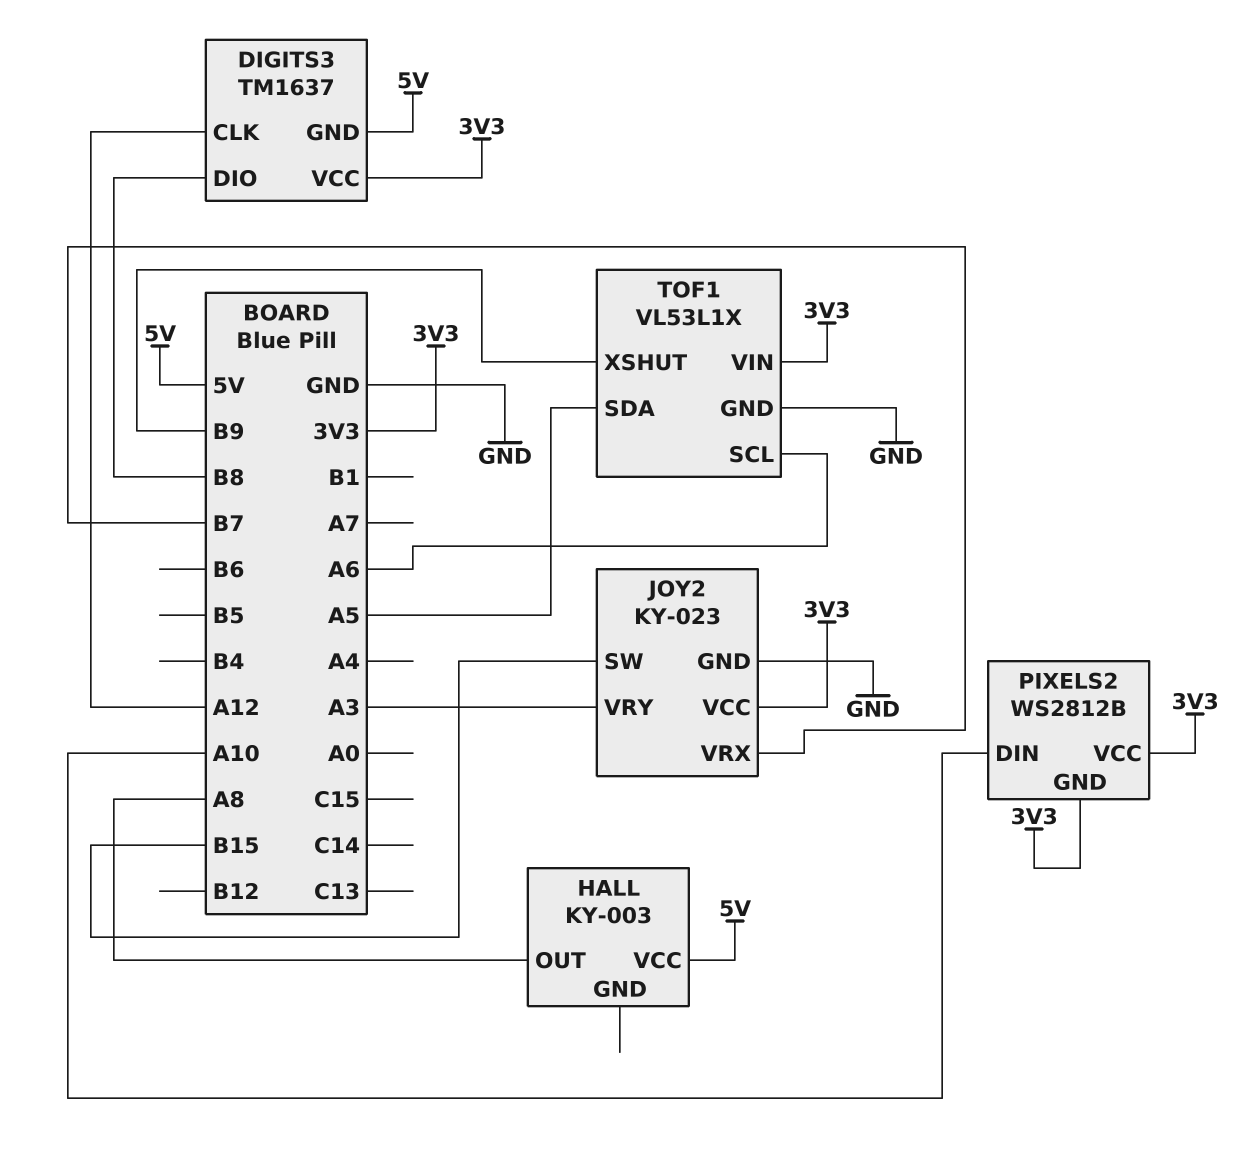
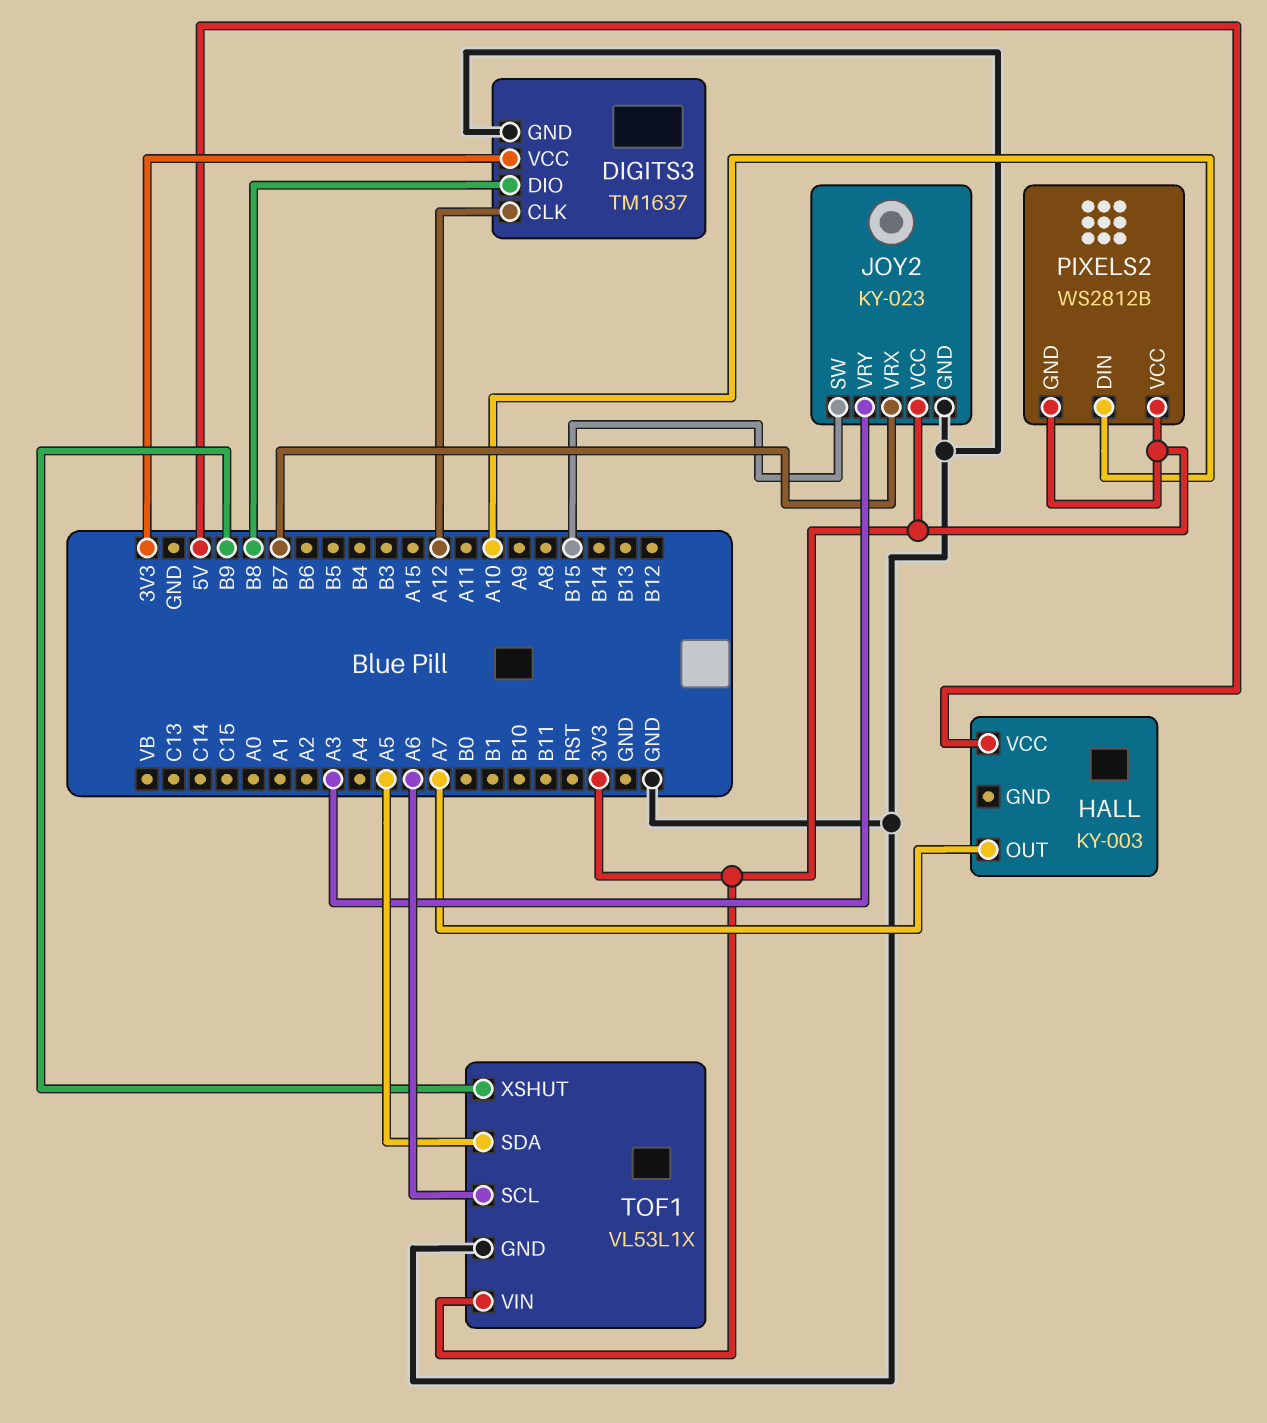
DIGITS3 pin GND: 5V -> GND
HALL pin OUT: A8 -> A7

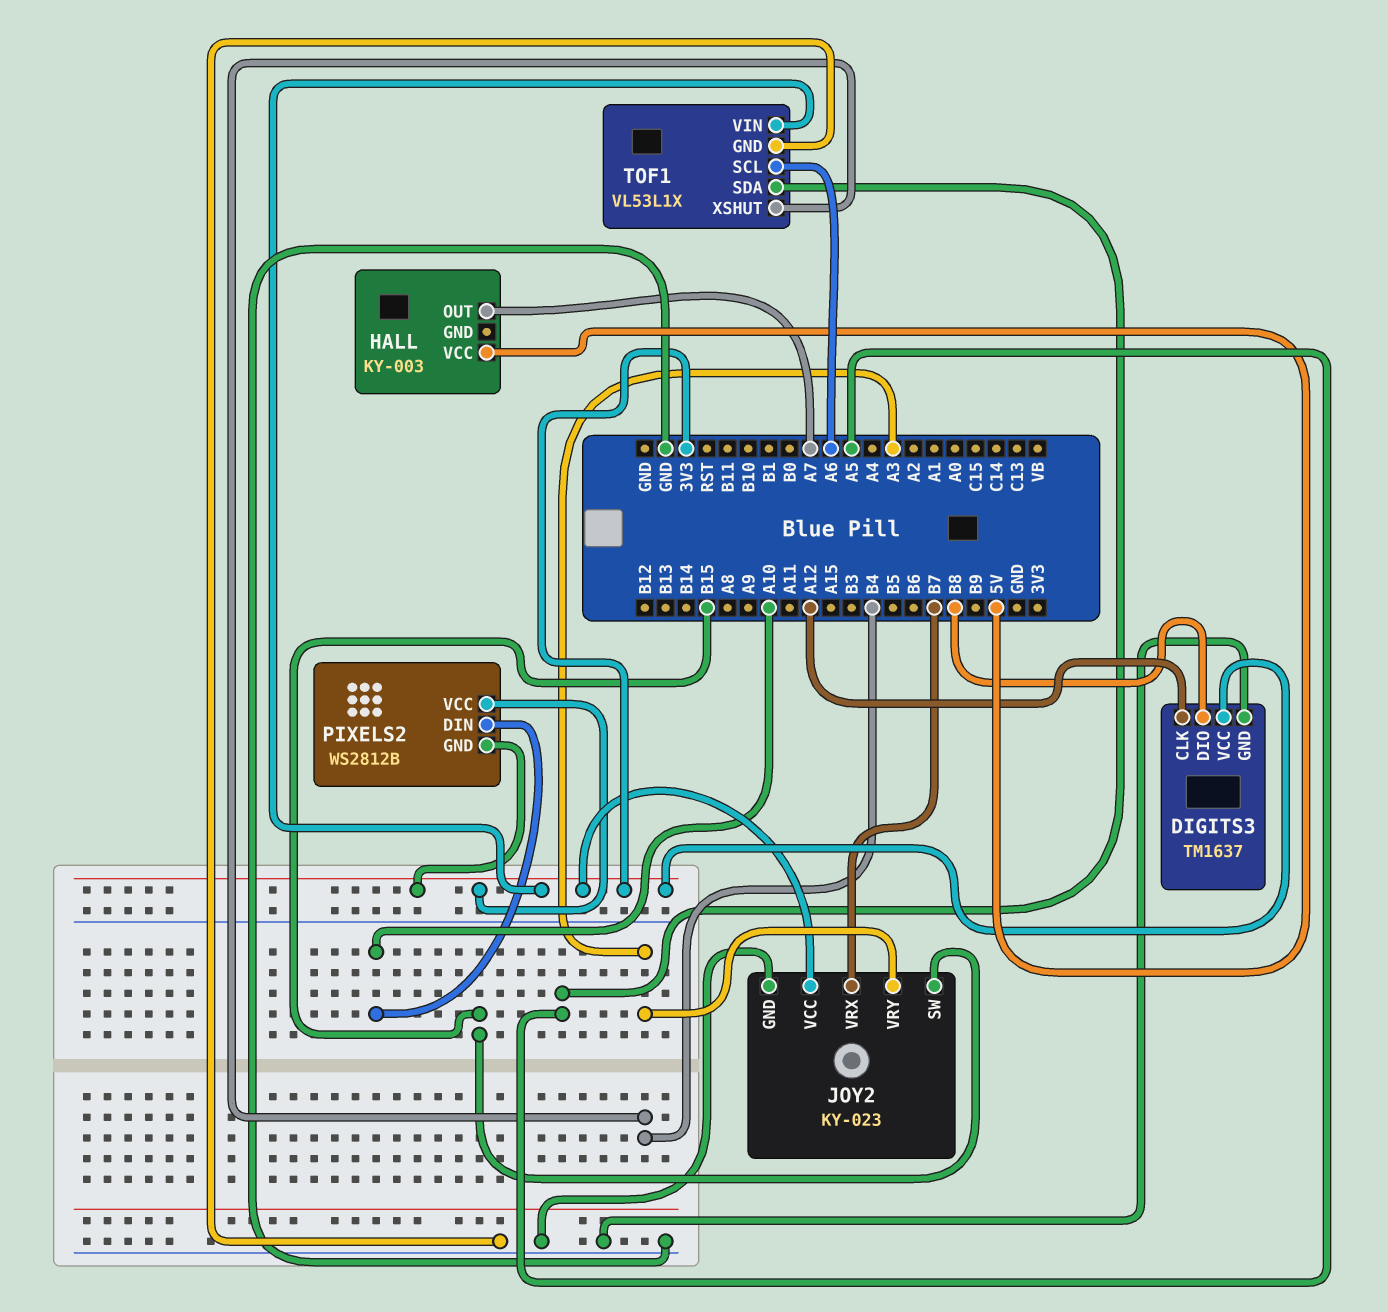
TOF1 pin XSHUT: B9 -> B4

